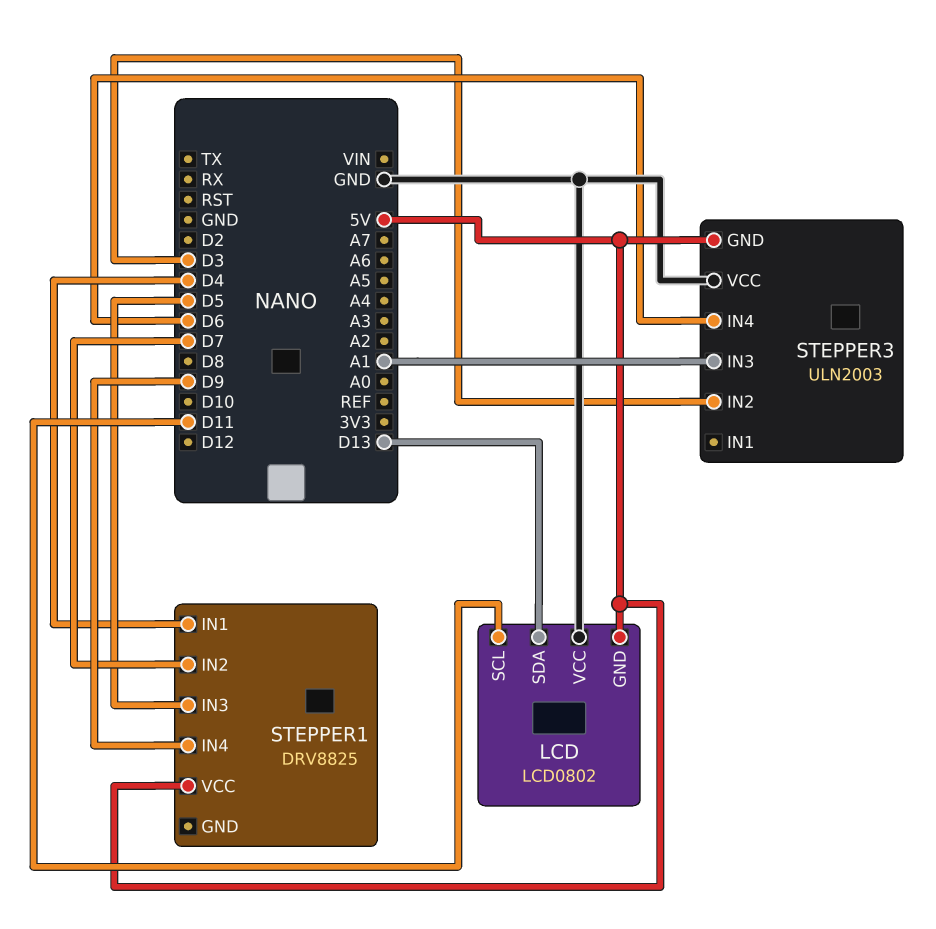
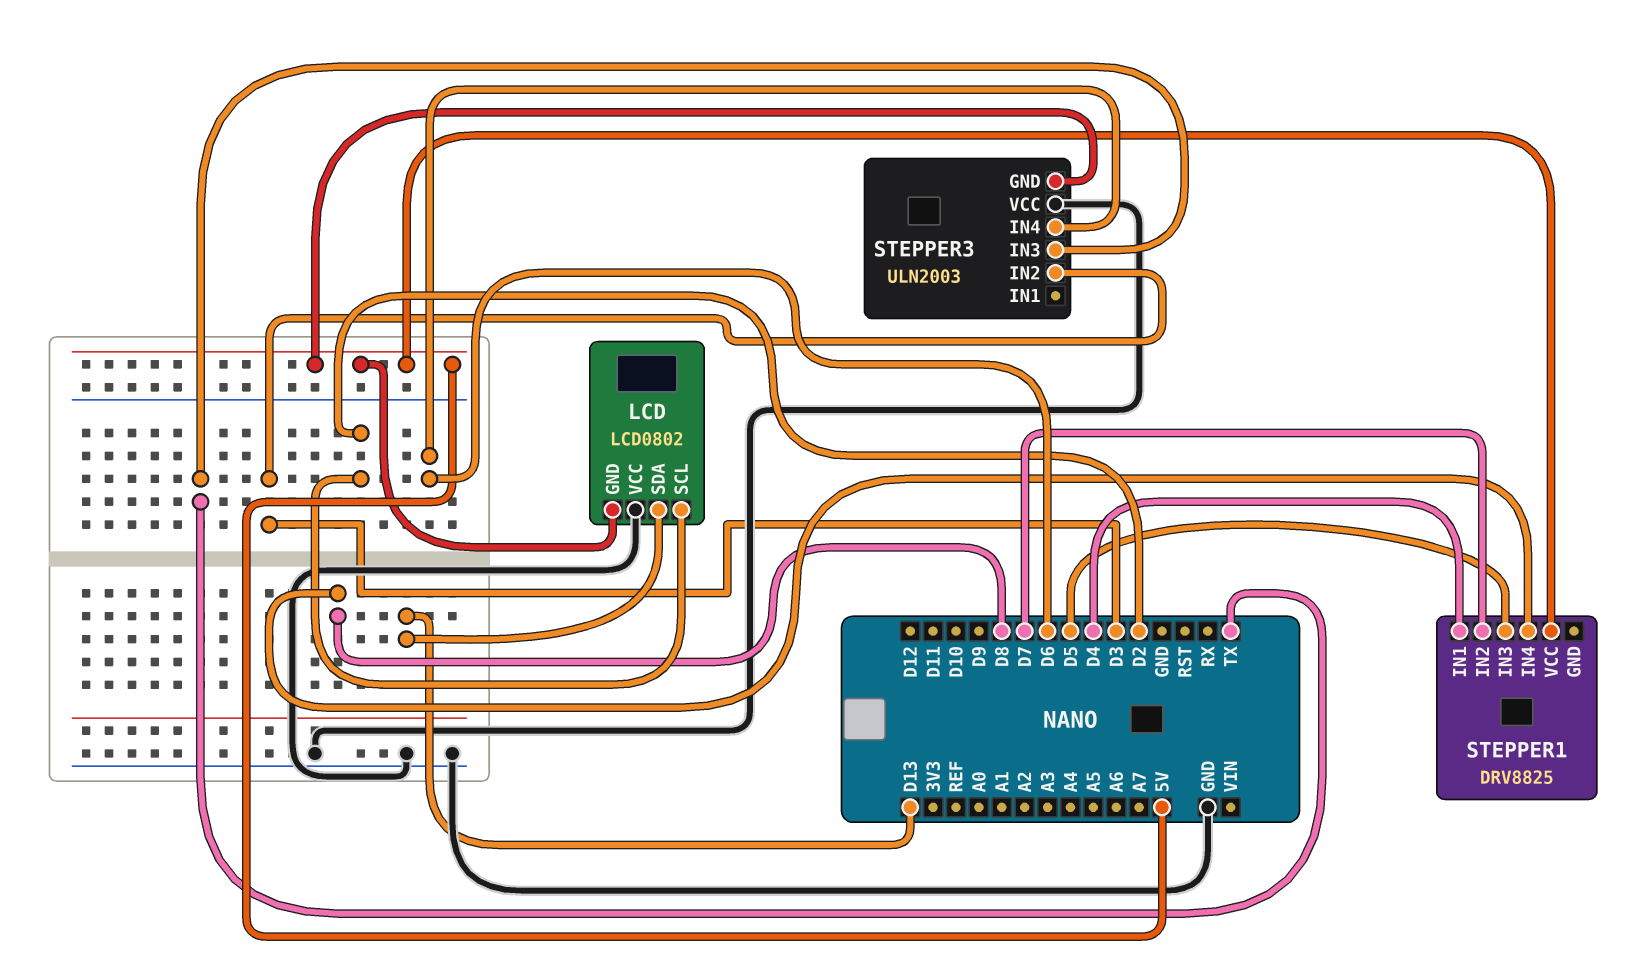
LCD pin SCL: D11 -> D2
STEPPER1 pin IN4: D9 -> D8
STEPPER3 pin IN3: A1 -> TX

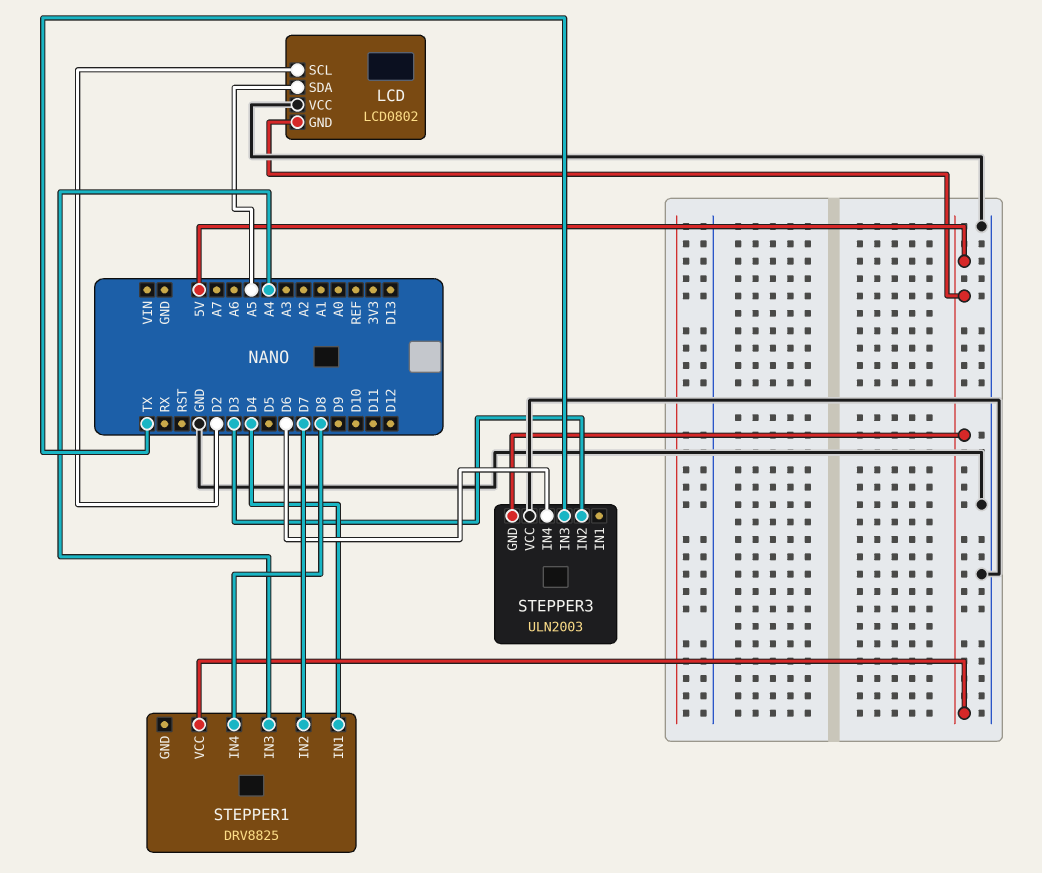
LCD pin SDA: D13 -> A5
STEPPER1 pin IN3: D5 -> A4

